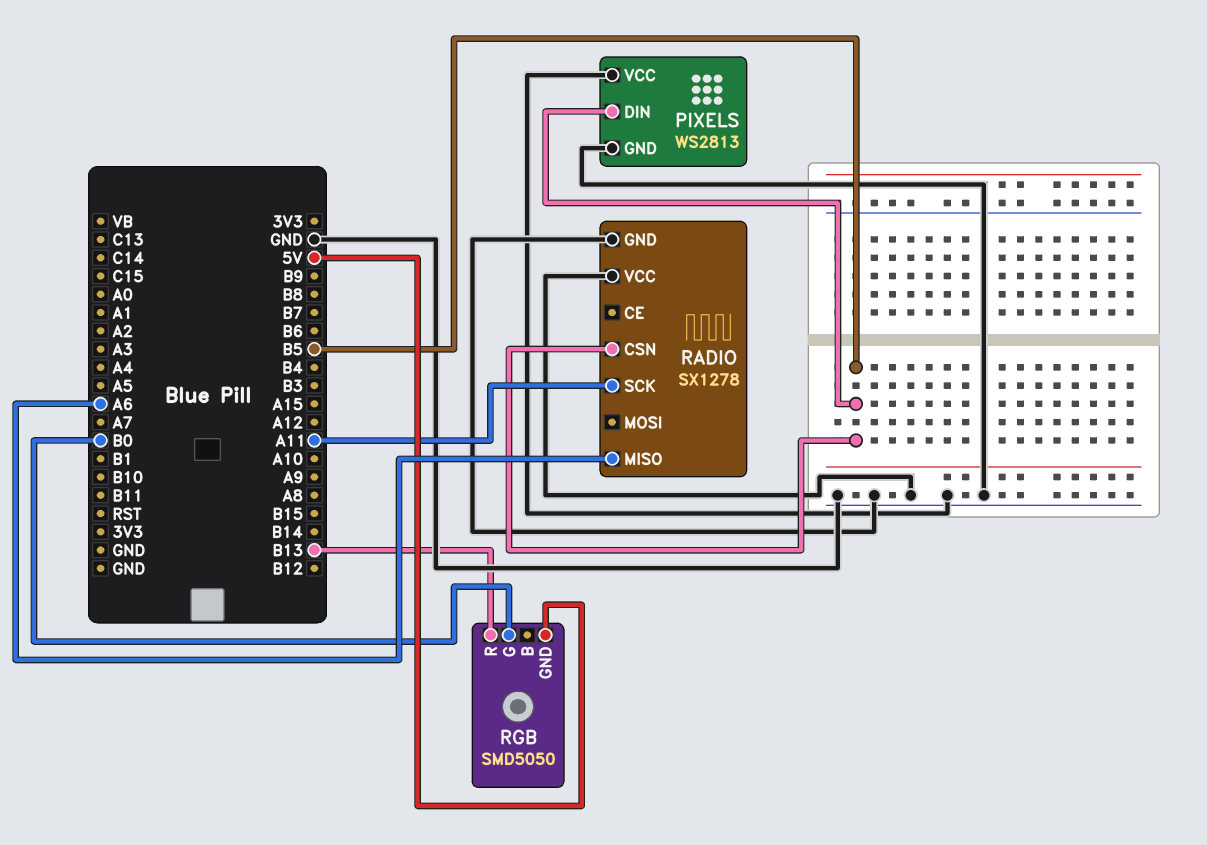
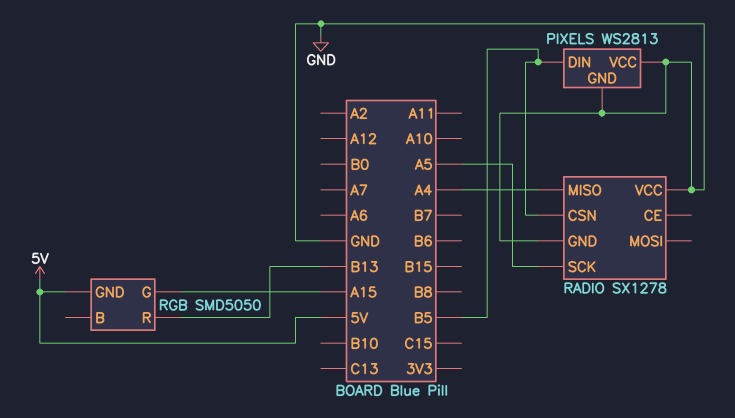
RADIO pin MISO: A6 -> A4
RADIO pin SCK: A11 -> A5
RGB pin G: B0 -> A15

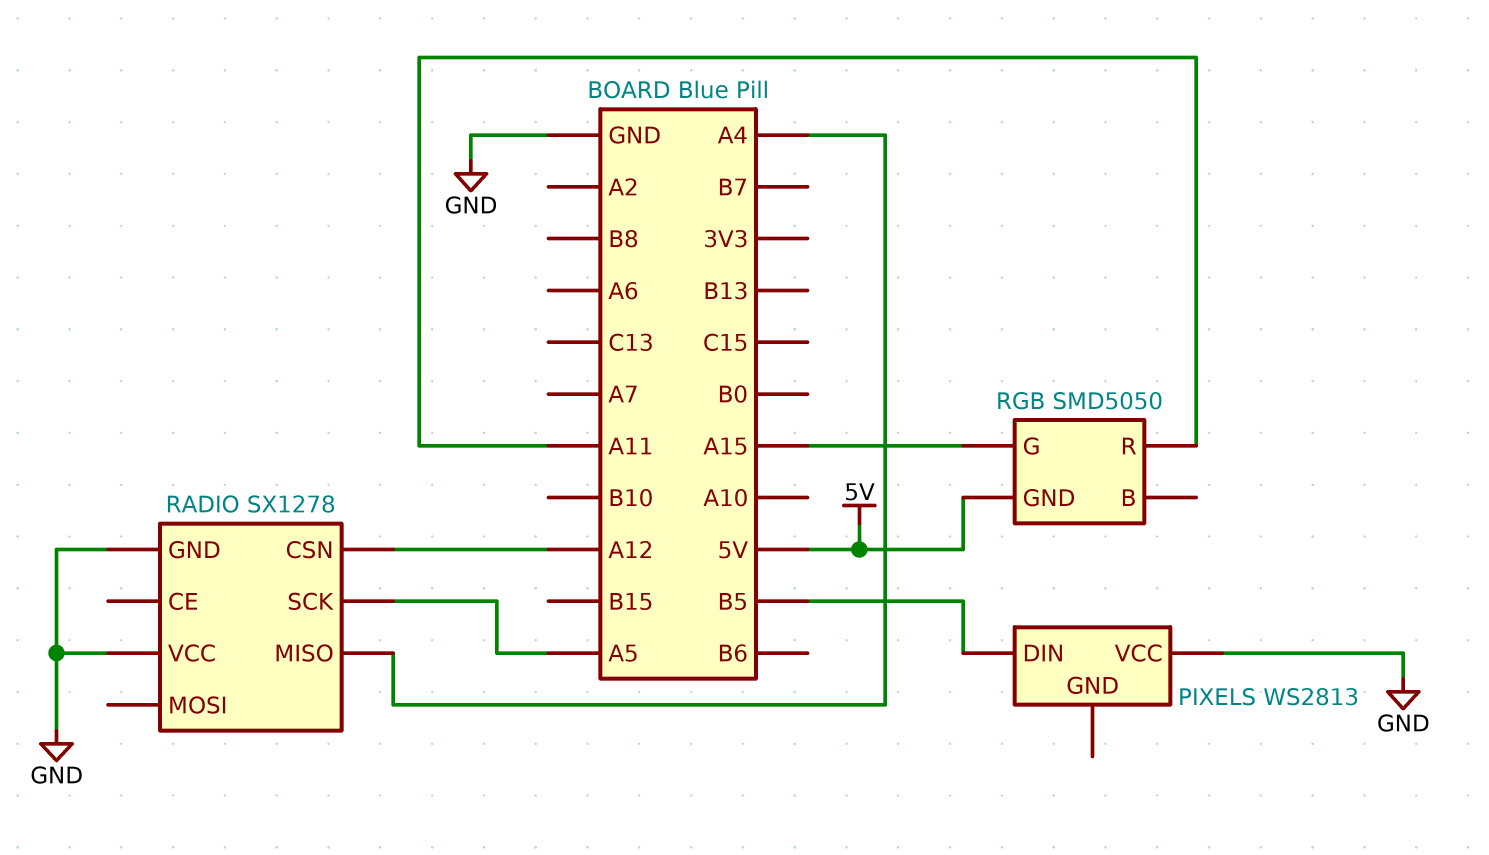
PIXELS pin GND: GND -> none
RADIO pin CSN: B5 -> A12
RGB pin R: B13 -> A11

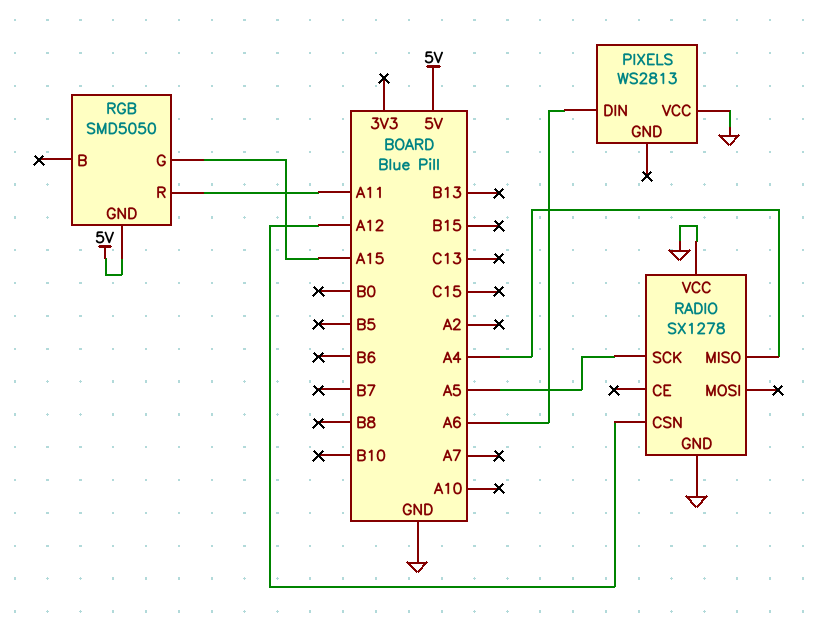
PIXELS pin DIN: B5 -> A6

